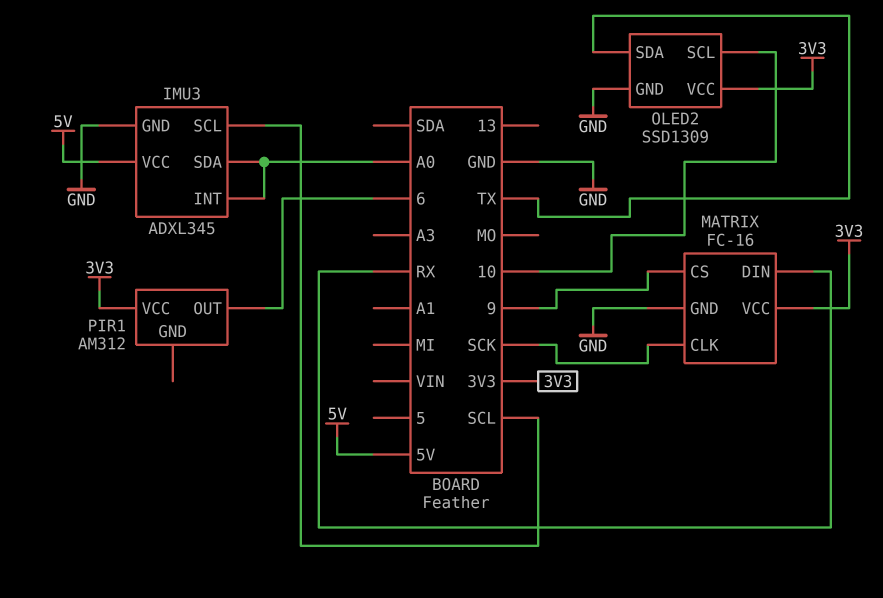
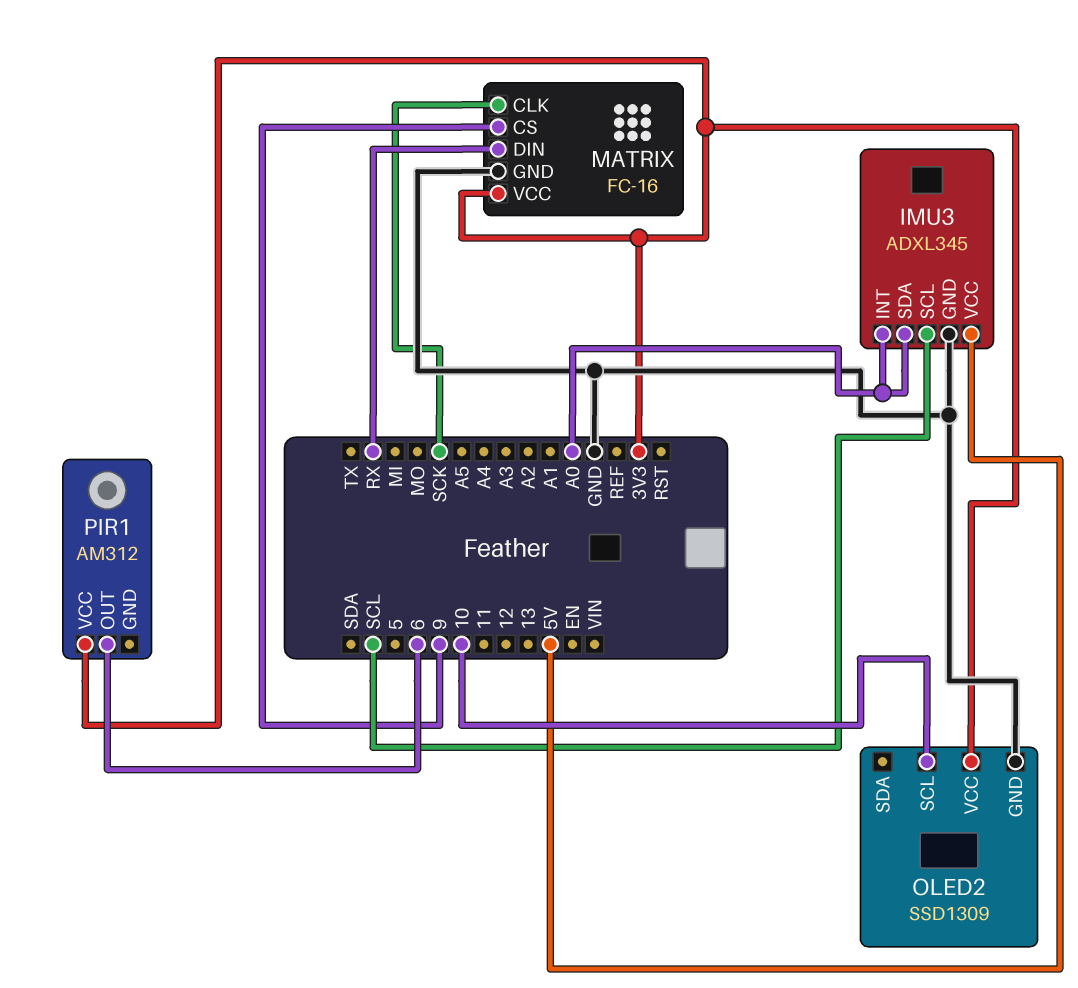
OLED2 pin SDA: TX -> none

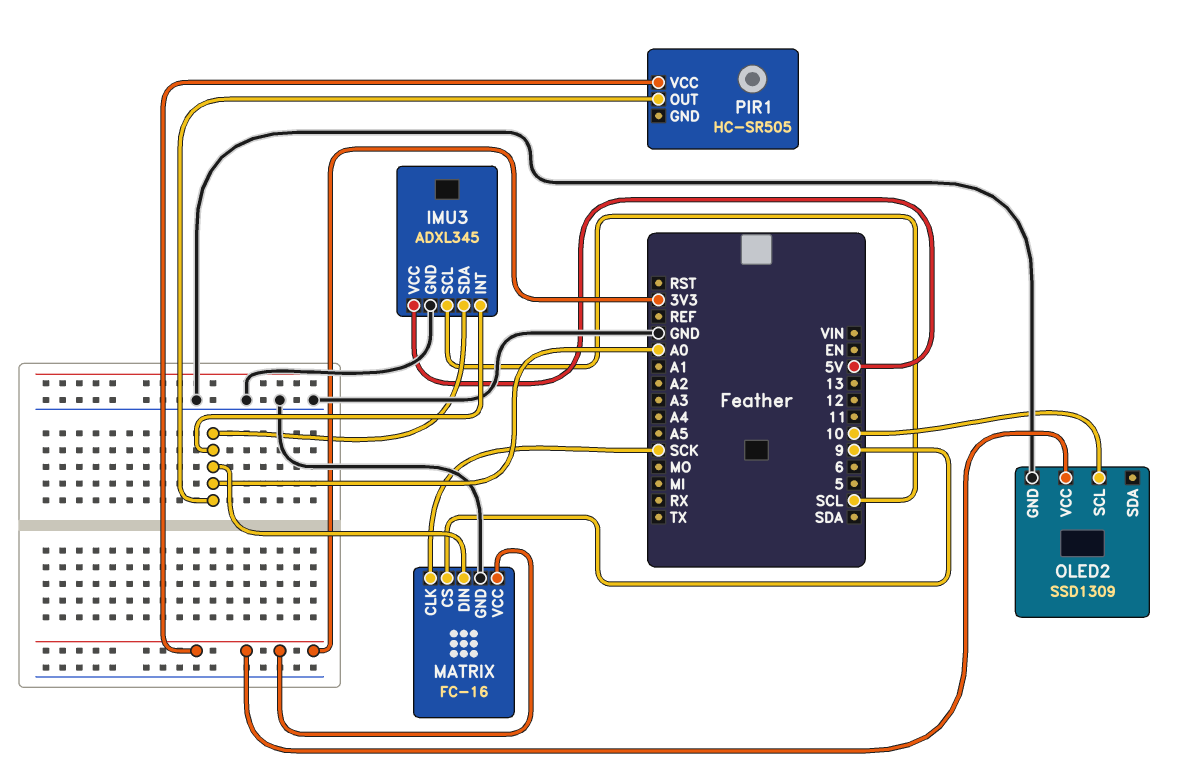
MATRIX pin DIN: RX -> A0
PIR1: AM312 -> HC-SR505
PIR1 pin OUT: 6 -> A0

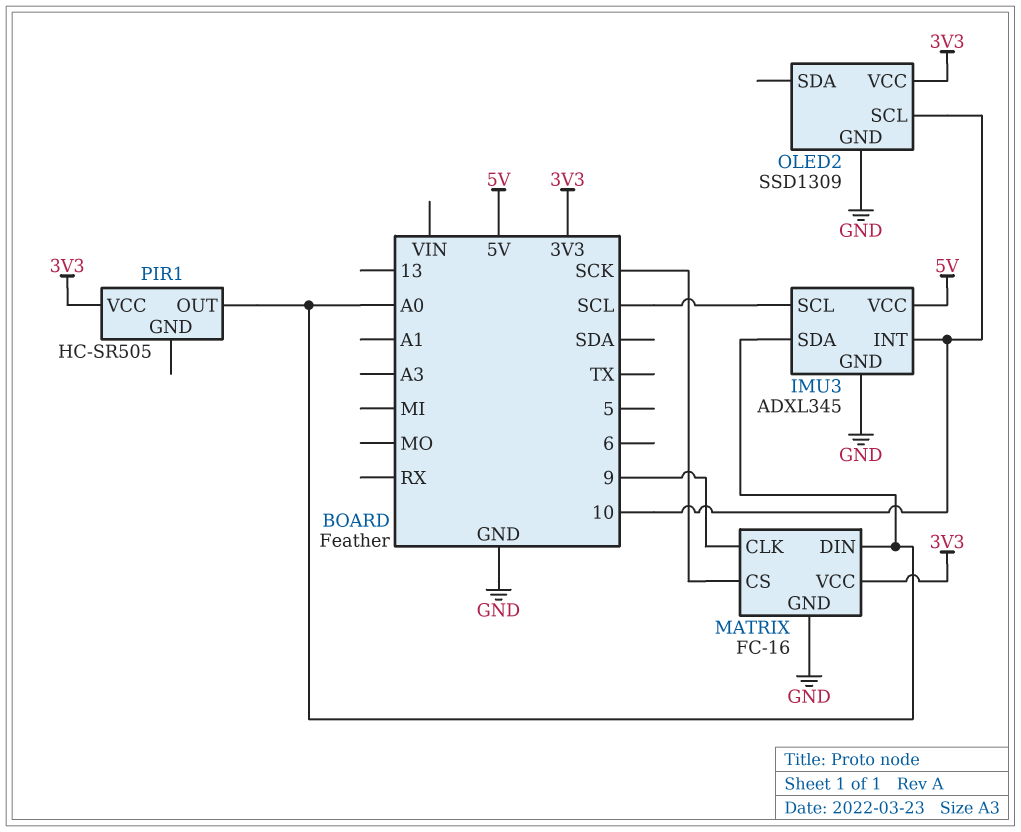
IMU3 pin INT: A0 -> 10
MATRIX pin CLK: SCK -> 9
MATRIX pin CS: 9 -> SCK

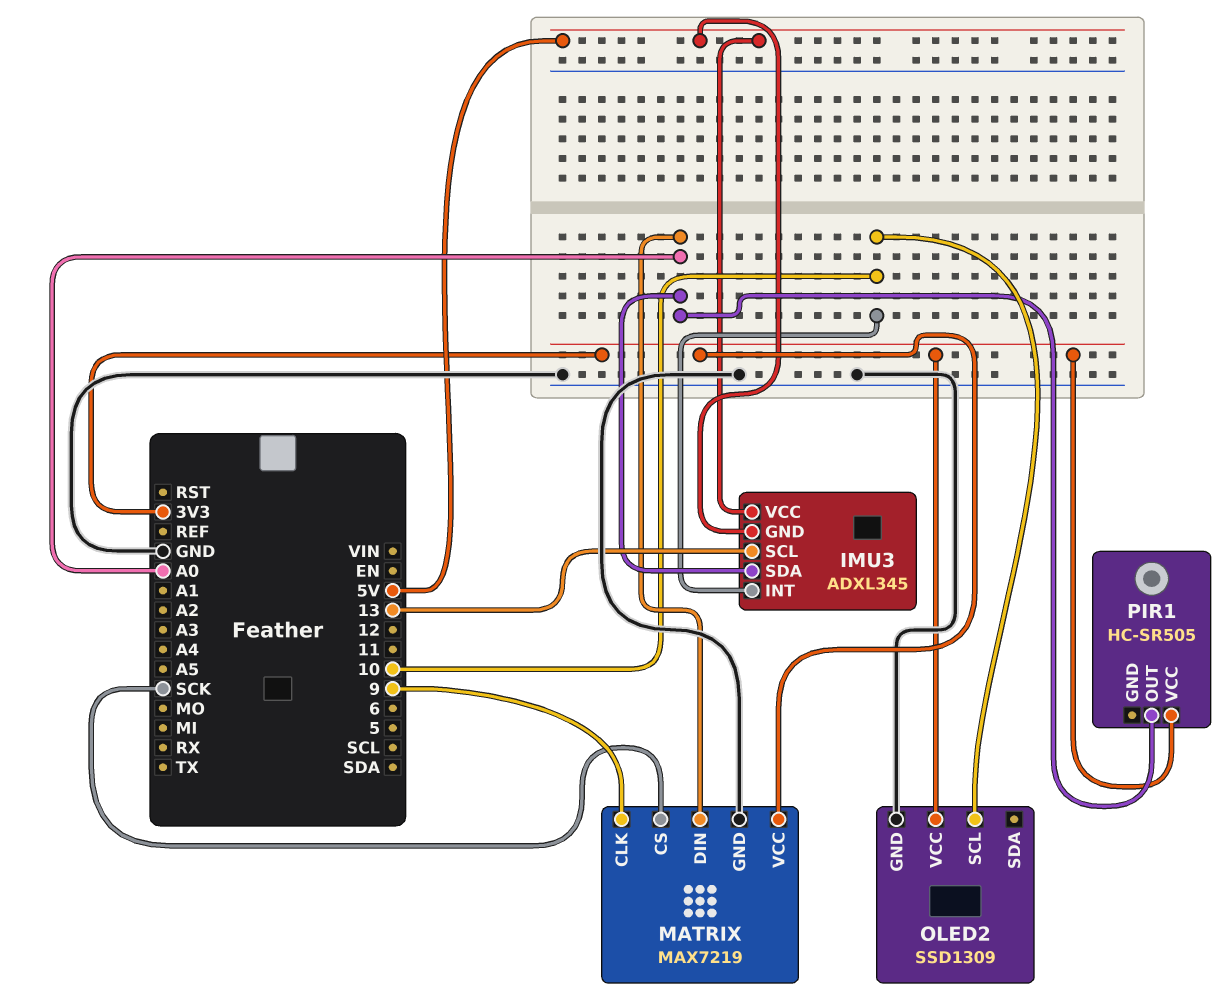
IMU3 pin GND: GND -> 5V
IMU3 pin SCL: SCL -> 13
MATRIX: FC-16 -> MAX7219

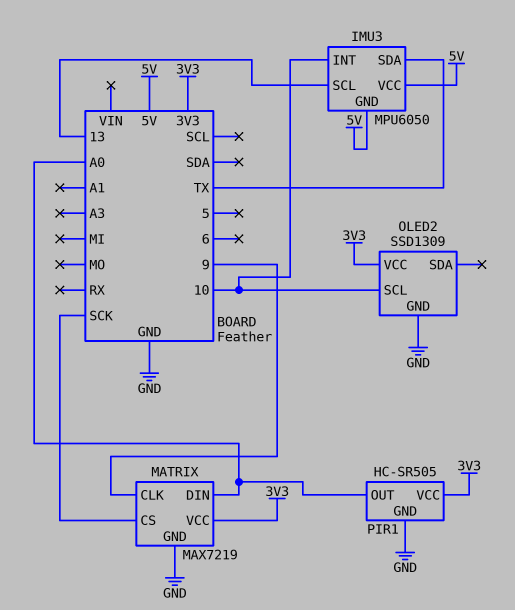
IMU3: ADXL345 -> MPU6050
IMU3 pin SDA: A0 -> TX
PIR1 pin GND: none -> GND

